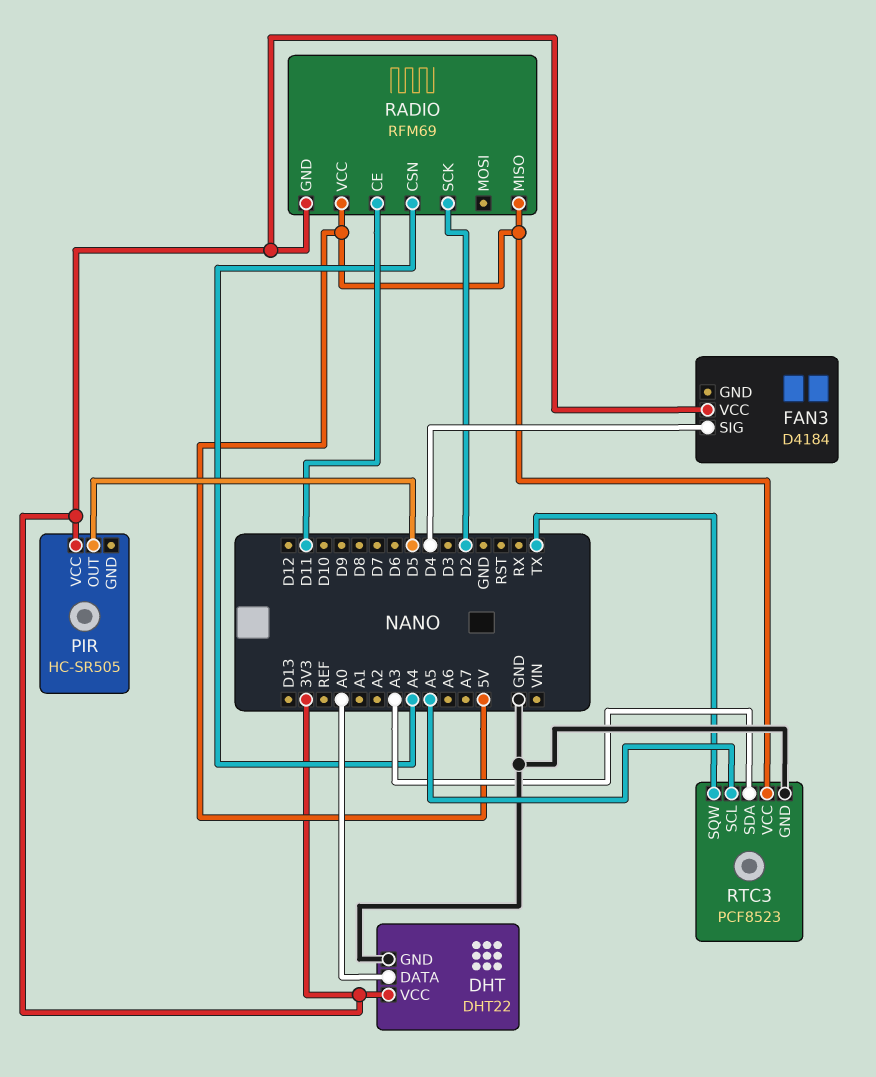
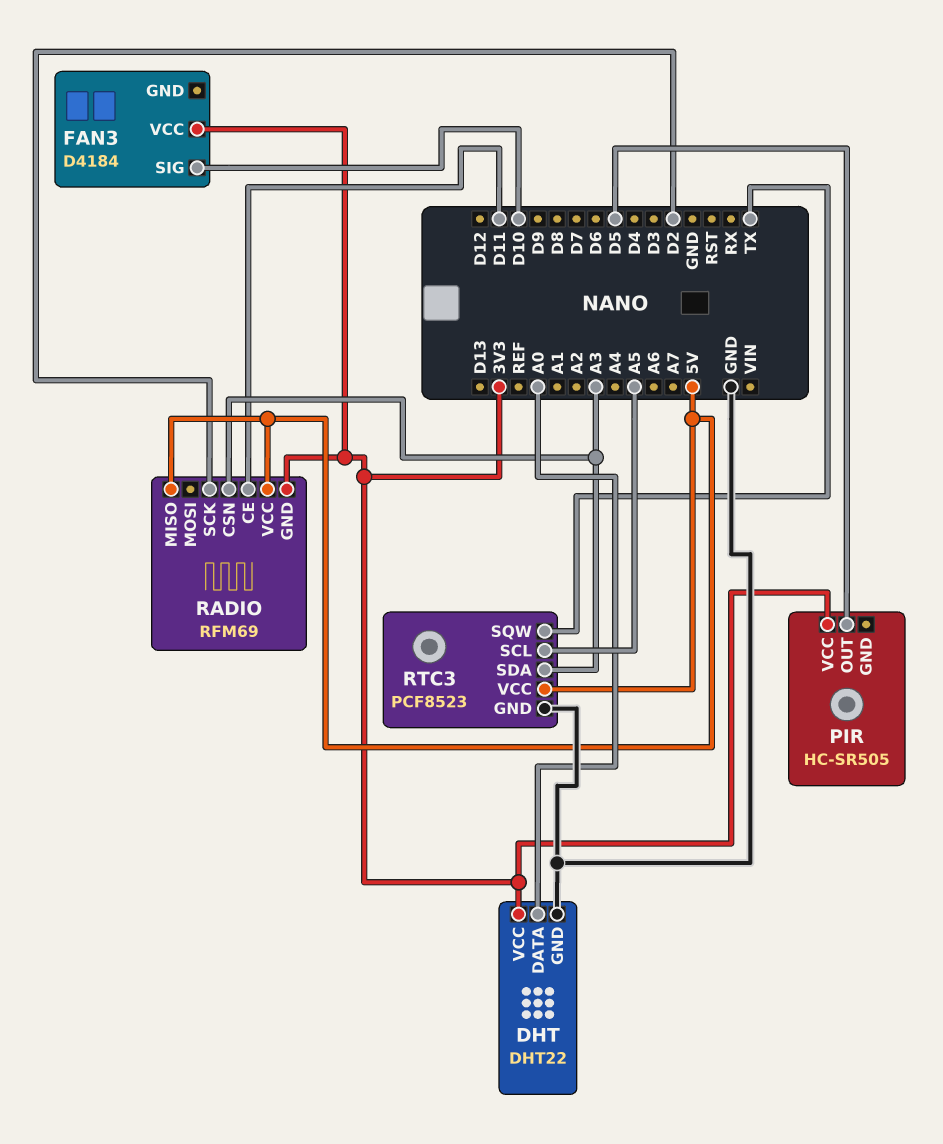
FAN3 pin SIG: D4 -> D10
RADIO pin CSN: A4 -> A3

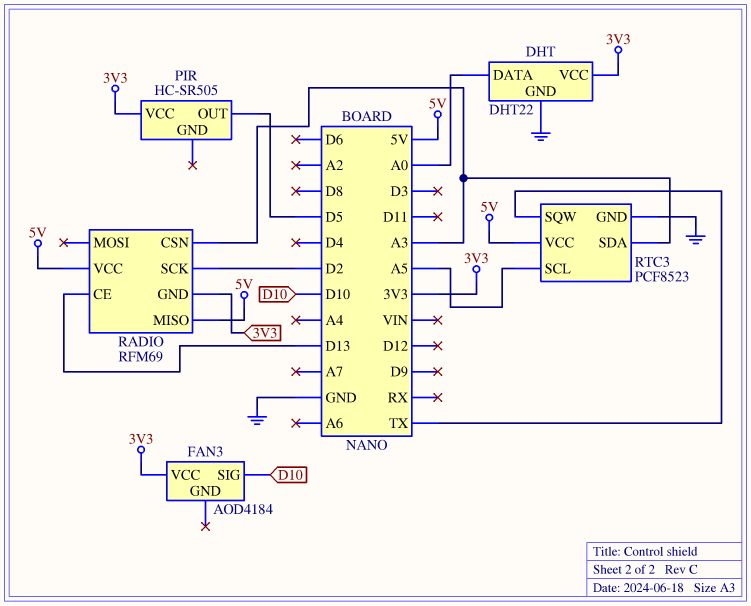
FAN3: D4184 -> AOD4184
RADIO pin CE: D11 -> D13

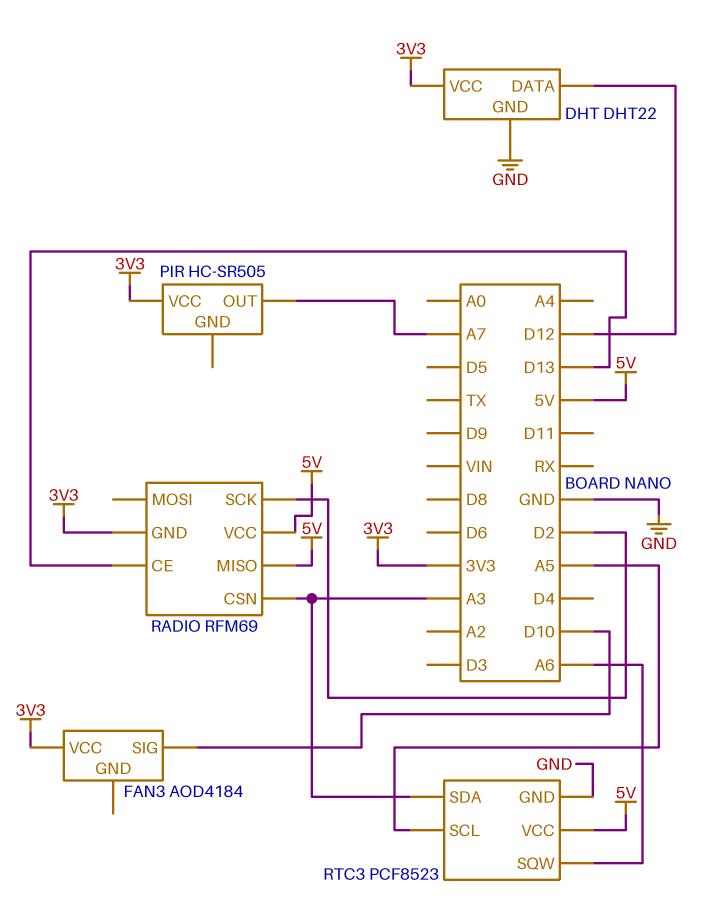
DHT pin DATA: A0 -> D12
PIR pin OUT: D5 -> A7
RTC3 pin SQW: TX -> A6

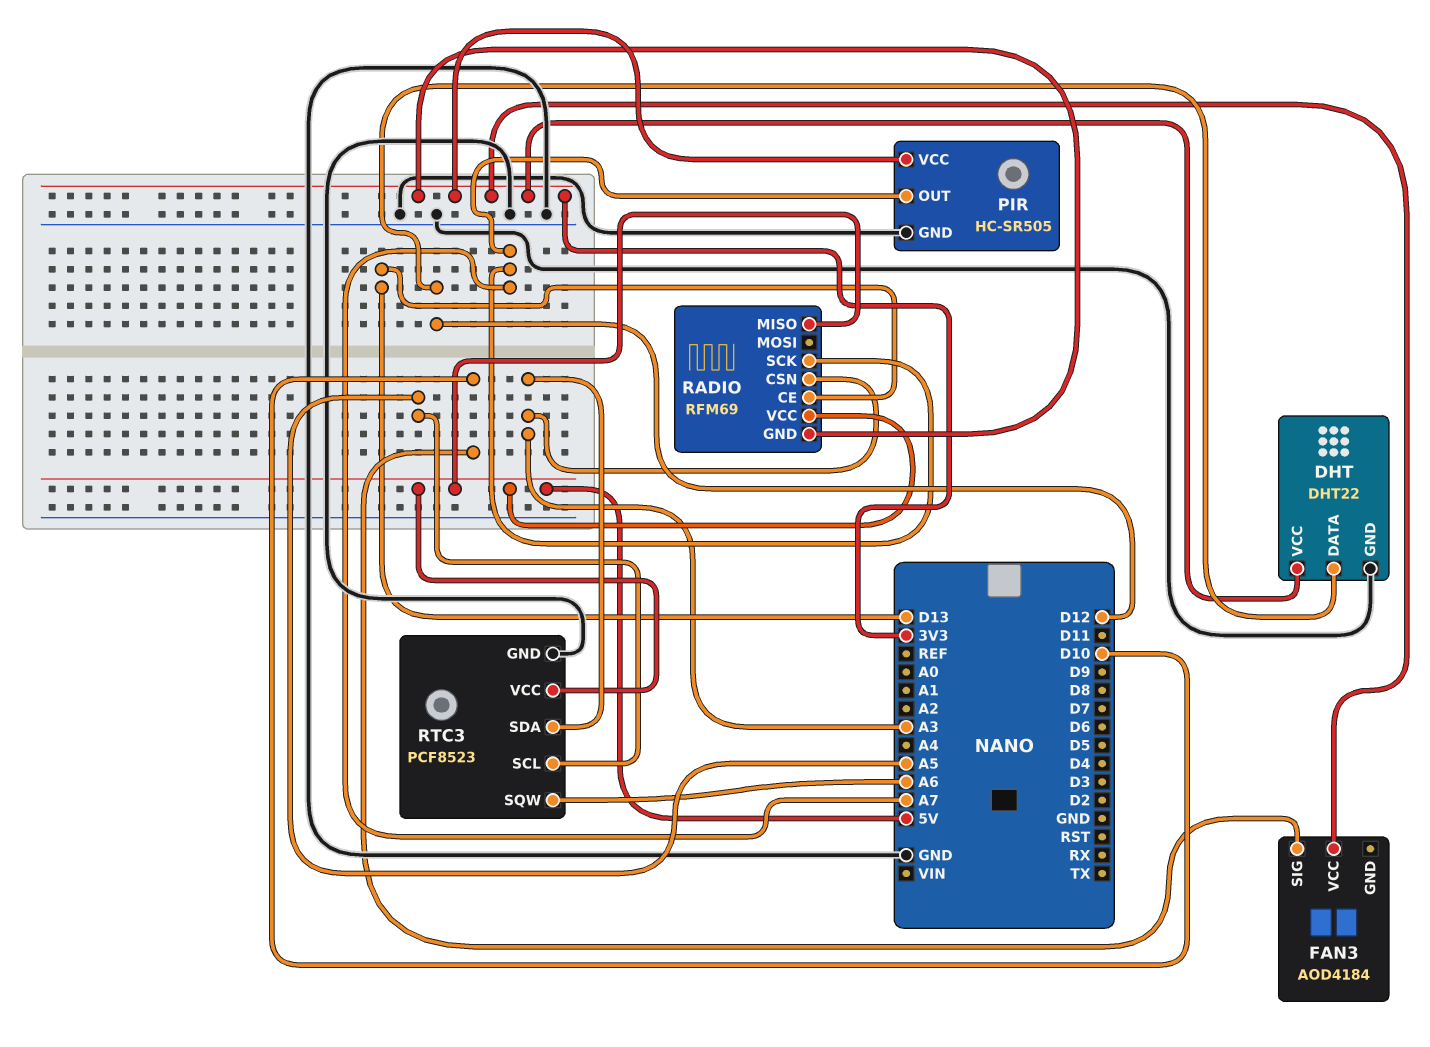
PIR pin GND: none -> GND
RADIO pin SCK: D2 -> A7

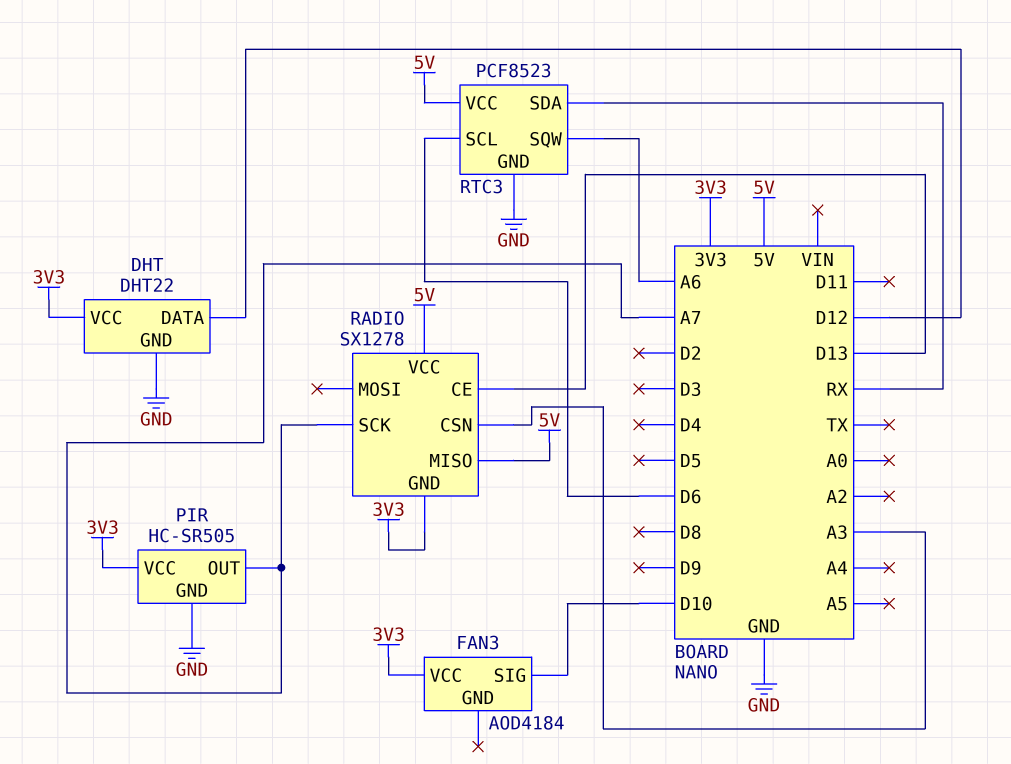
RADIO: RFM69 -> SX1278
RTC3 pin SCL: A5 -> D6
RTC3 pin SDA: A3 -> RX

